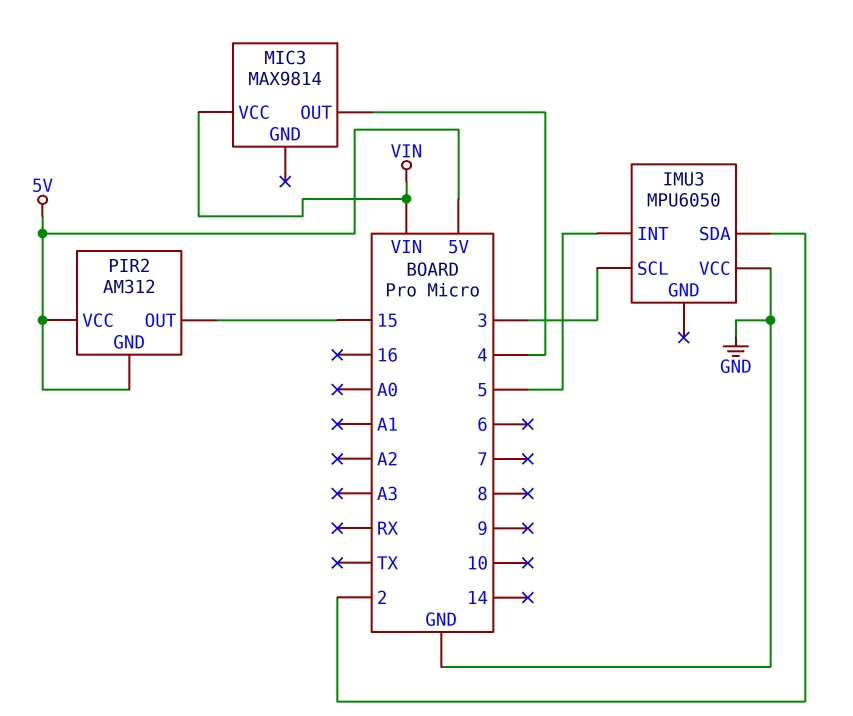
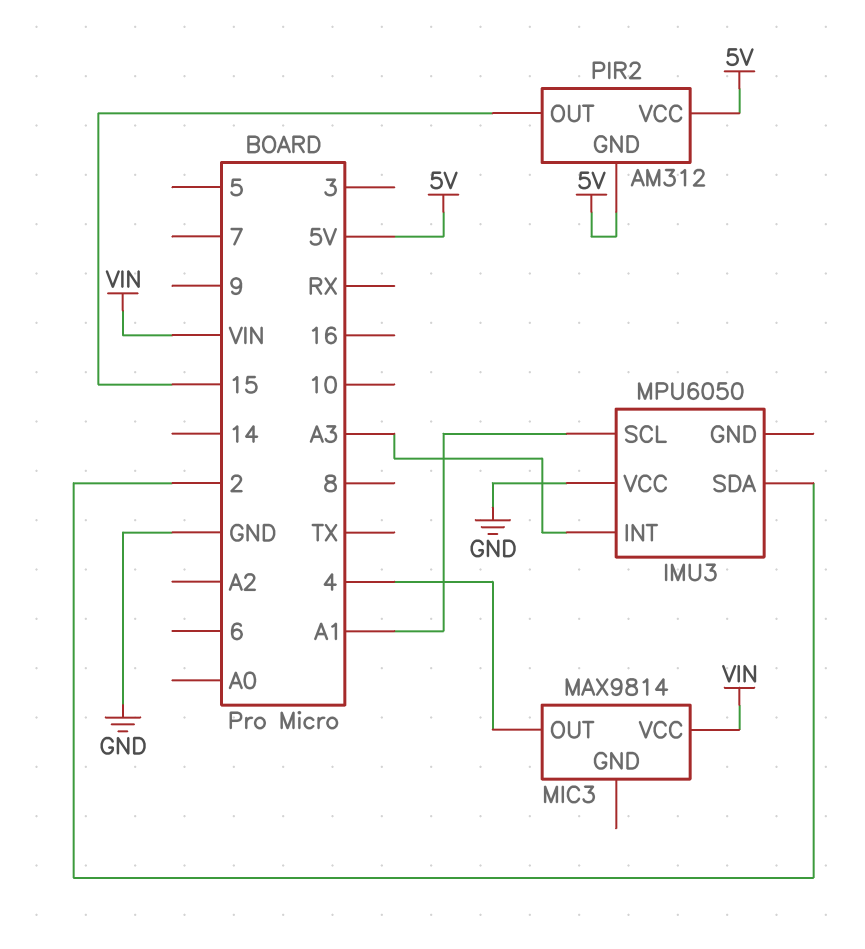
IMU3 pin INT: 5 -> A3
IMU3 pin SCL: 3 -> A1

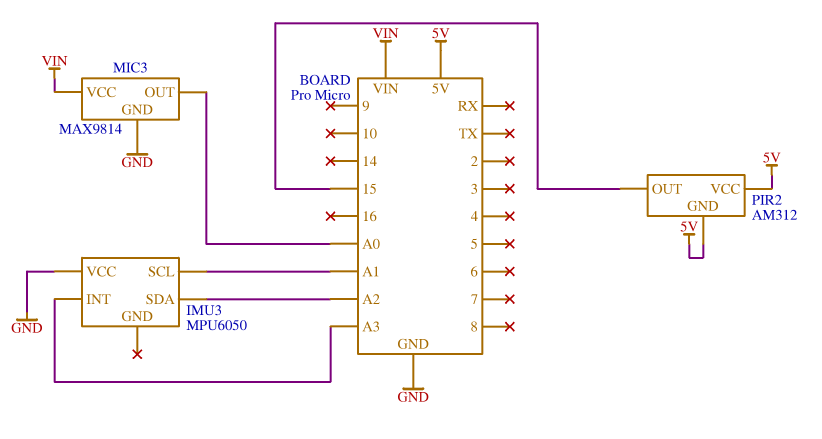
IMU3 pin SDA: 2 -> A2
MIC3 pin GND: none -> GND
MIC3 pin OUT: 4 -> A0

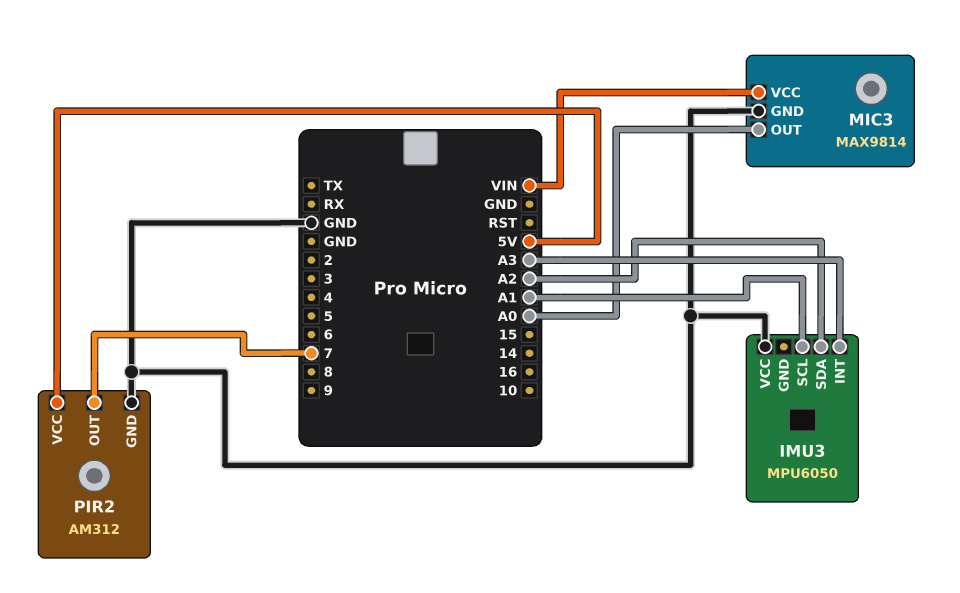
PIR2 pin GND: 5V -> GND
PIR2 pin OUT: 15 -> 7

